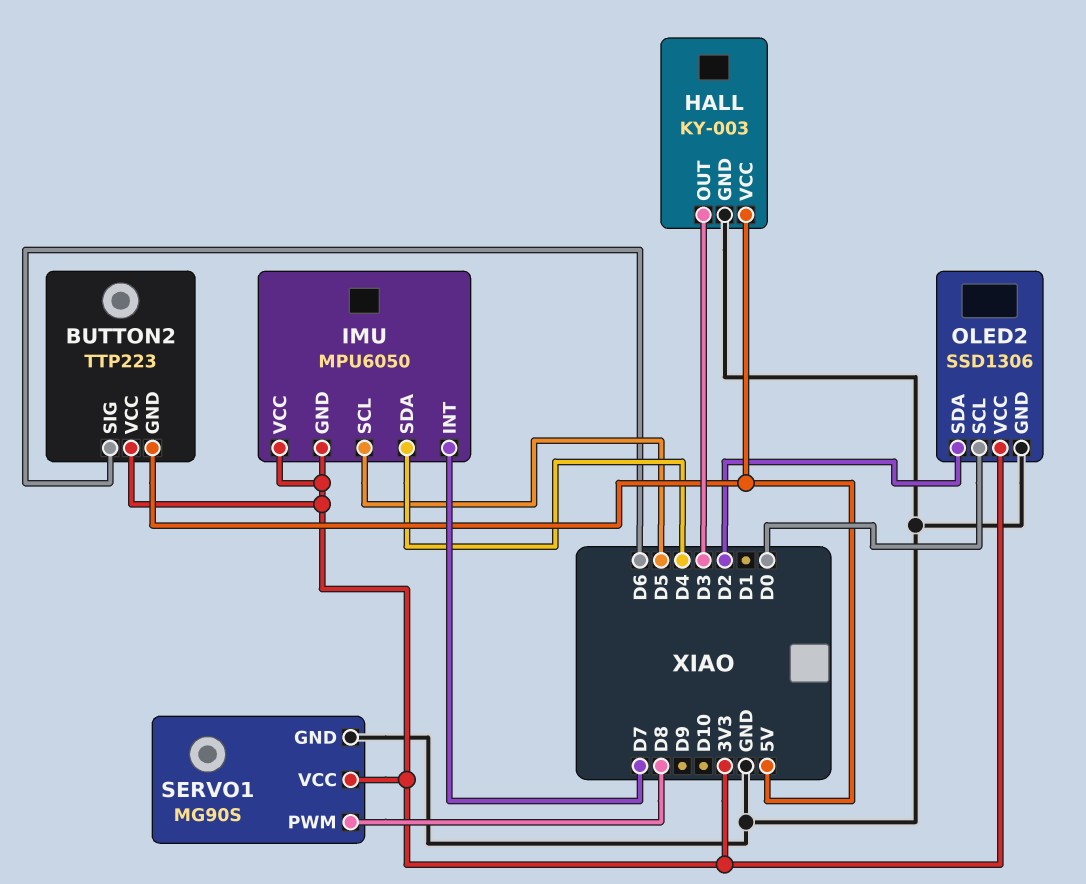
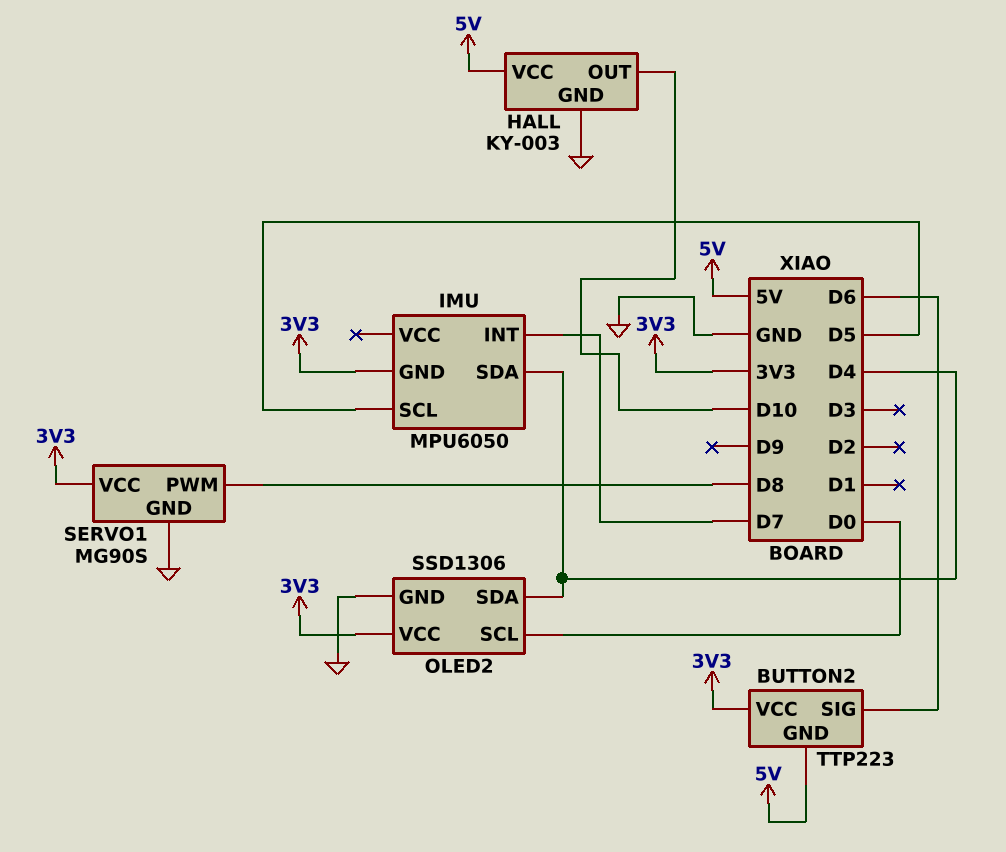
HALL pin OUT: D3 -> D10
IMU pin VCC: 3V3 -> none
OLED2 pin SDA: D2 -> D4

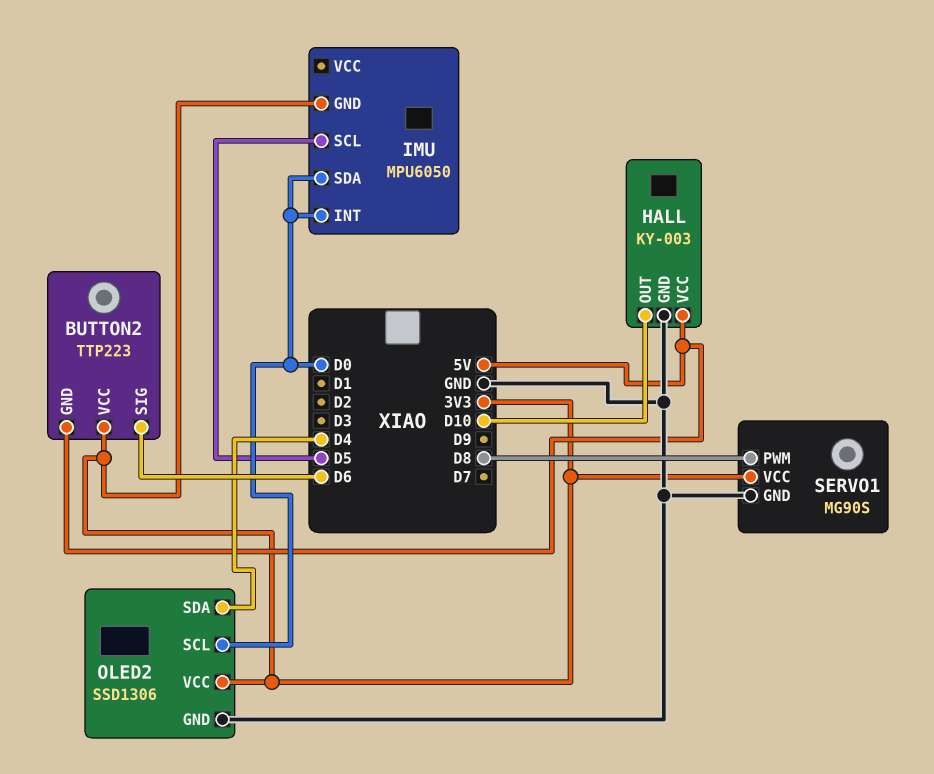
IMU pin INT: D7 -> D0
IMU pin SDA: D4 -> D0

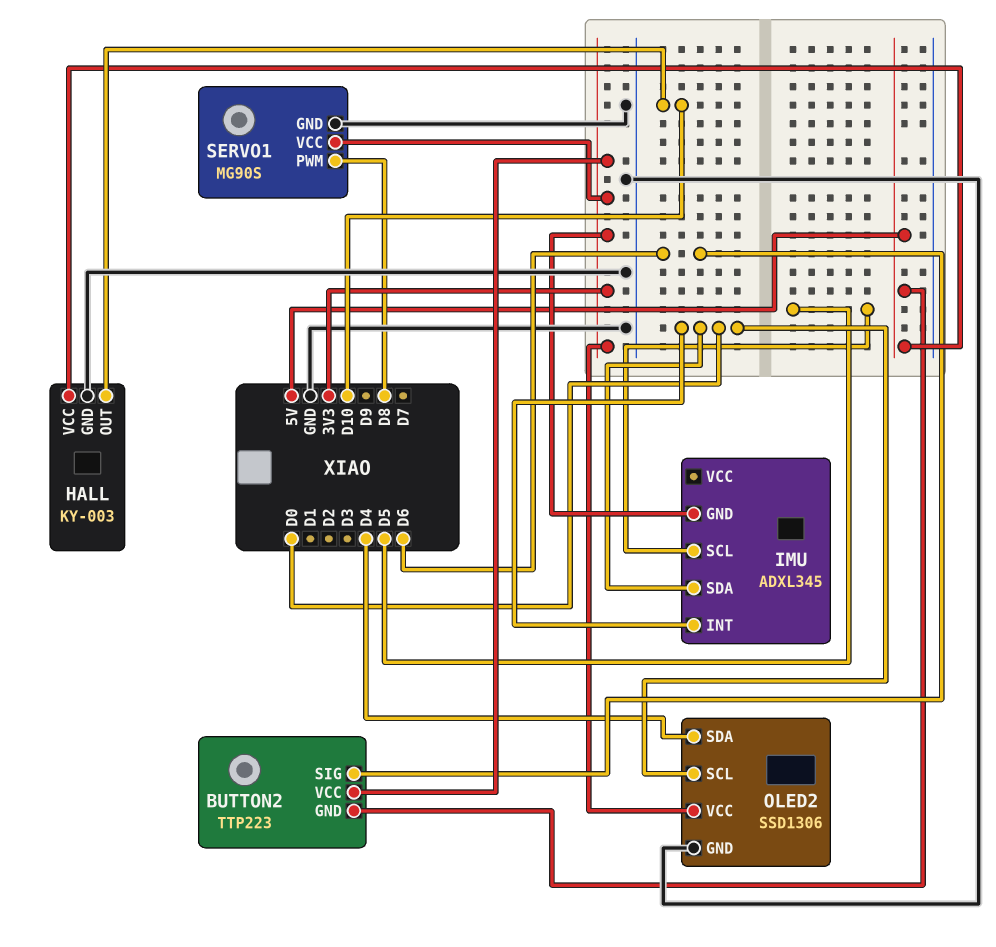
IMU: MPU6050 -> ADXL345

